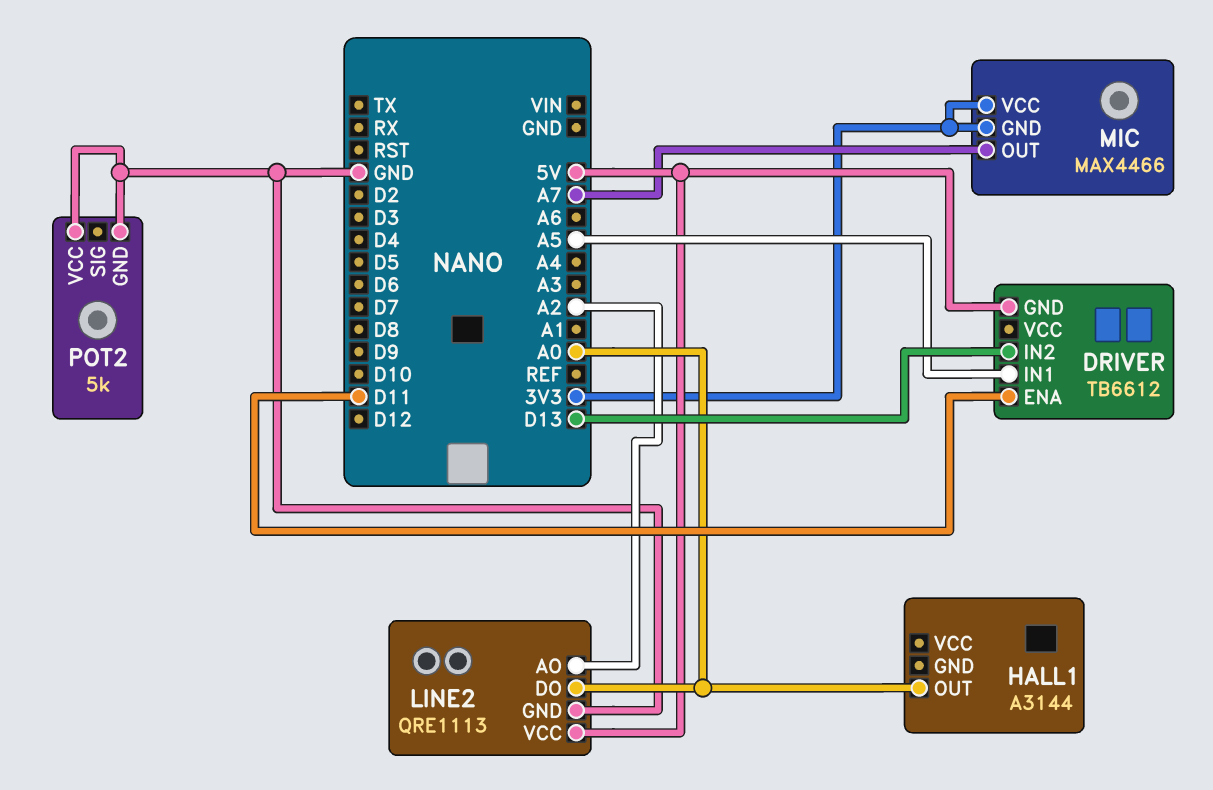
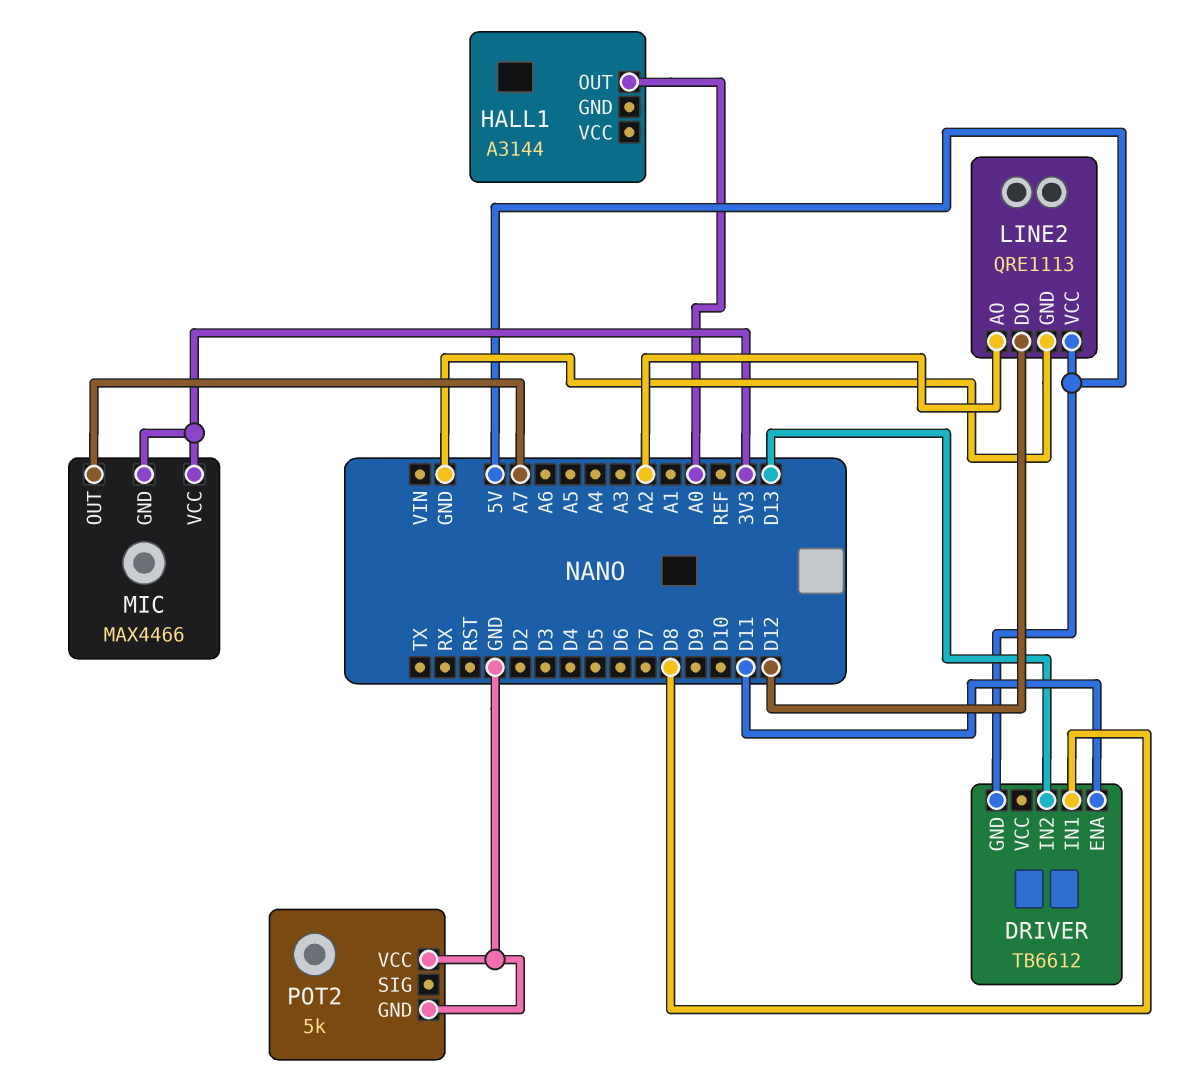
DRIVER pin IN1: A5 -> D8
LINE2 pin DO: A0 -> D12

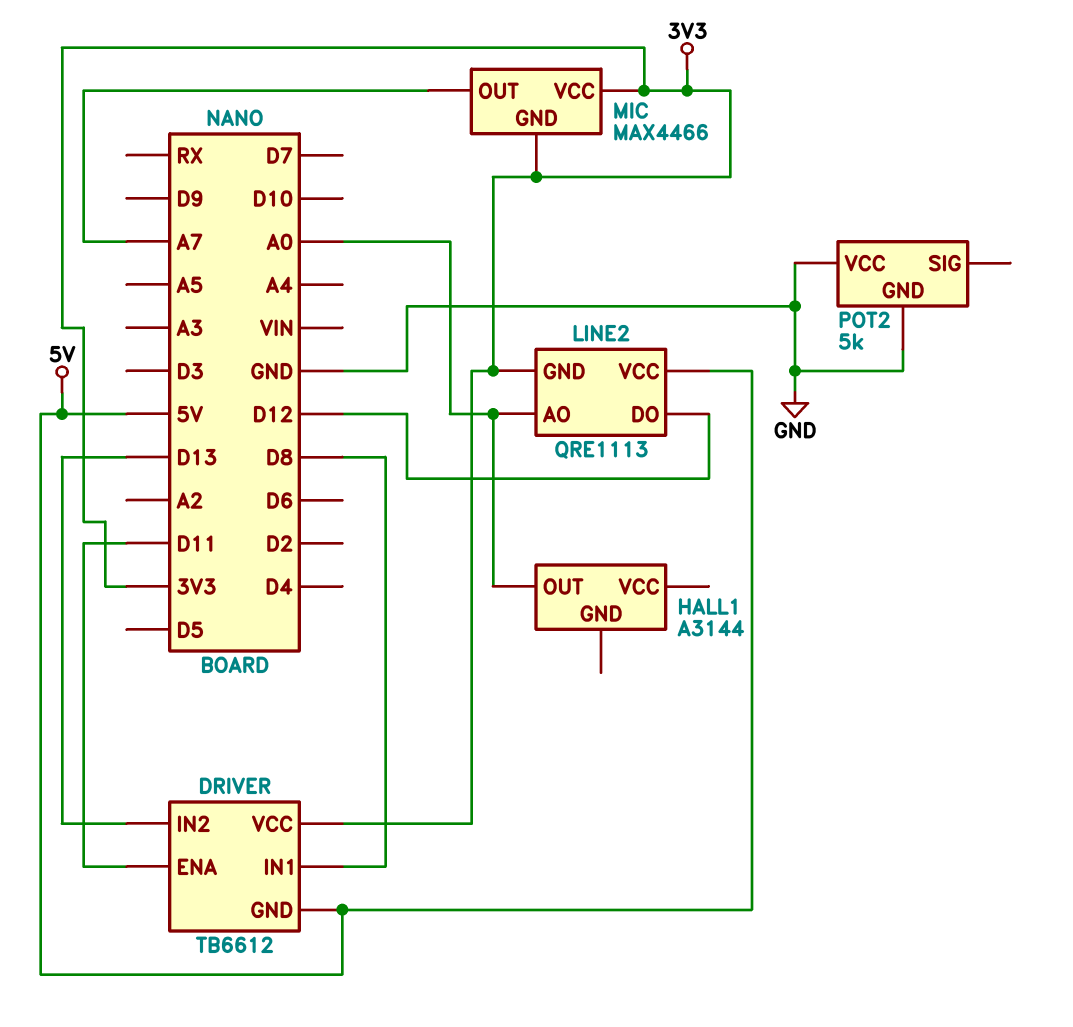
DRIVER pin VCC: none -> 3V3
LINE2 pin AO: A2 -> A0
LINE2 pin GND: GND -> 3V3

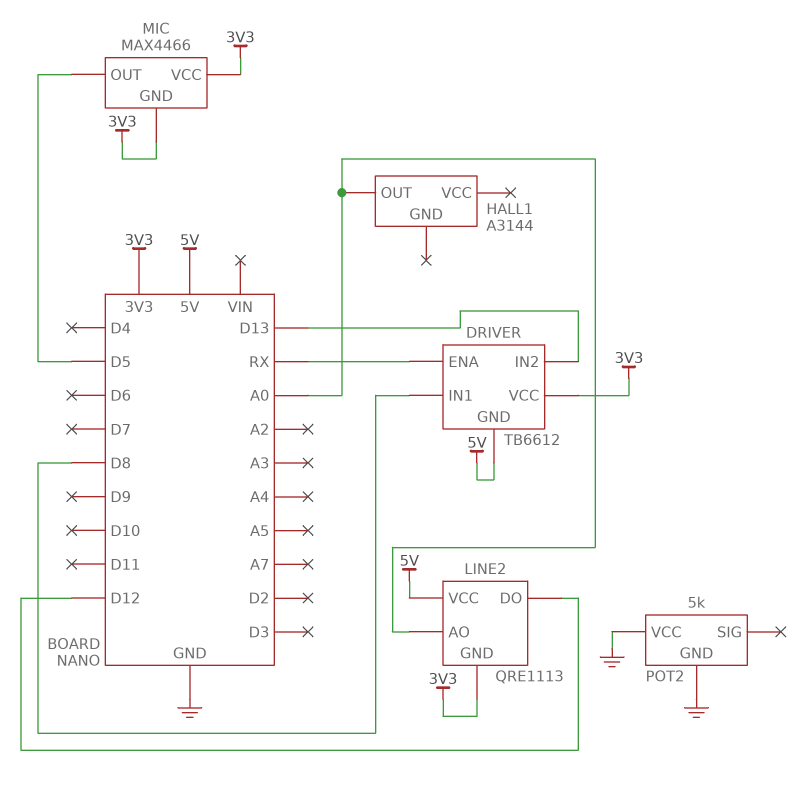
DRIVER pin ENA: D11 -> RX
MIC pin OUT: A7 -> D5

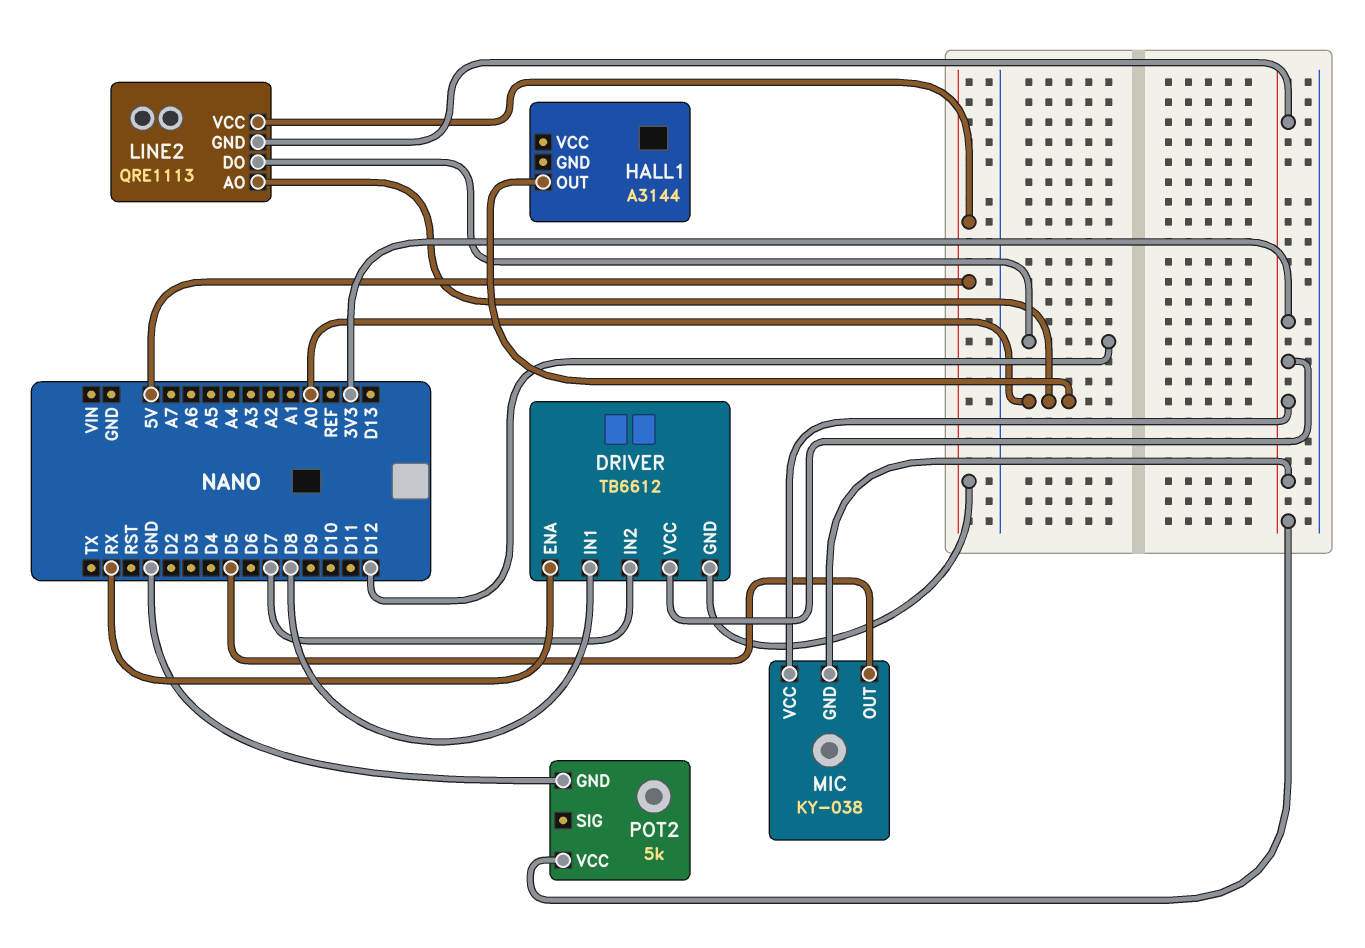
DRIVER pin IN2: D13 -> D7
MIC: MAX4466 -> KY-038
POT2 pin VCC: GND -> 3V3

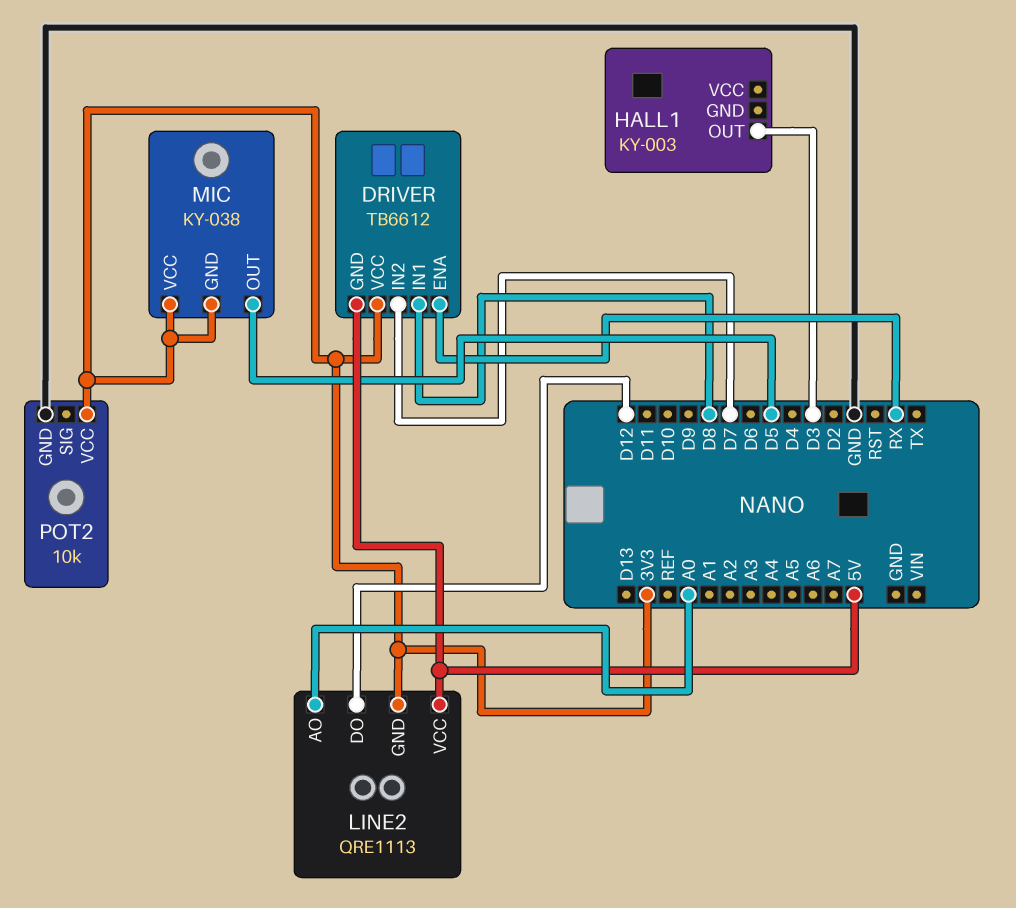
HALL1: A3144 -> KY-003
HALL1 pin OUT: A0 -> D3
POT2: 5k -> 10k

